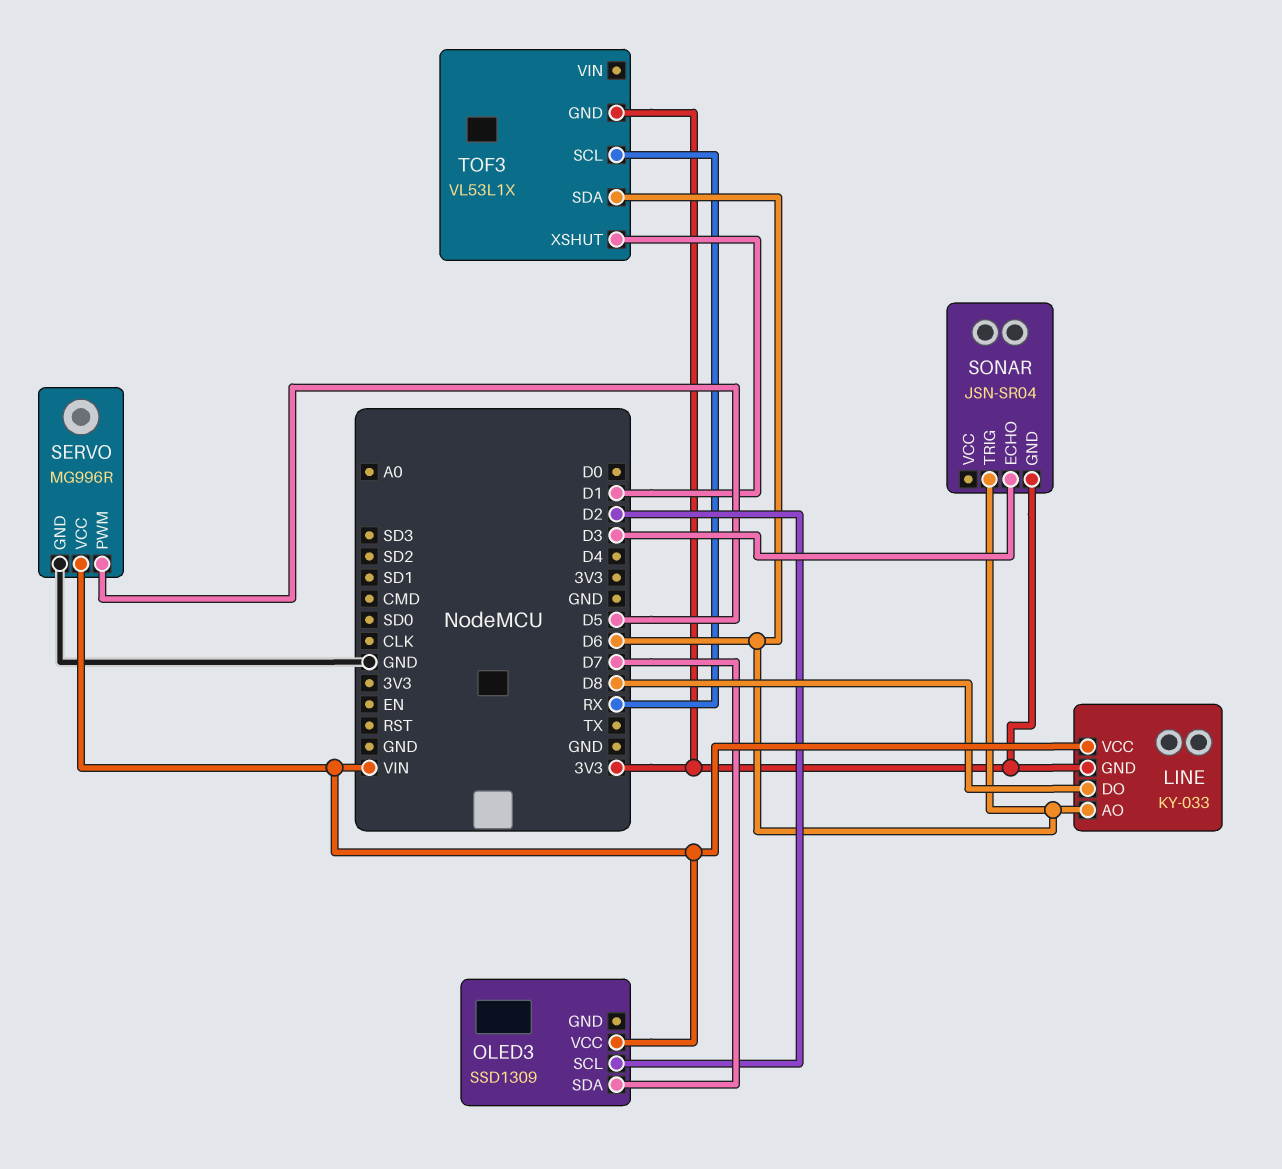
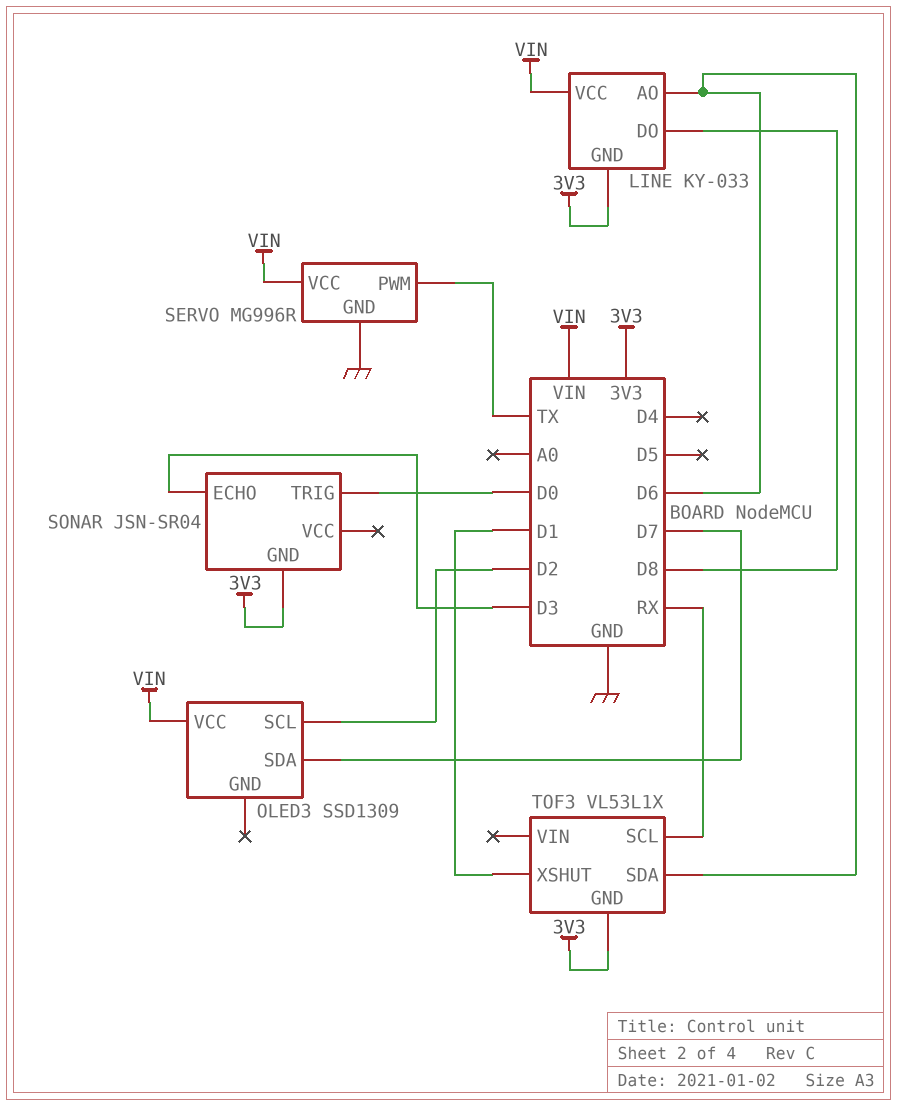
SERVO pin PWM: D5 -> TX
SONAR pin TRIG: D6 -> D0

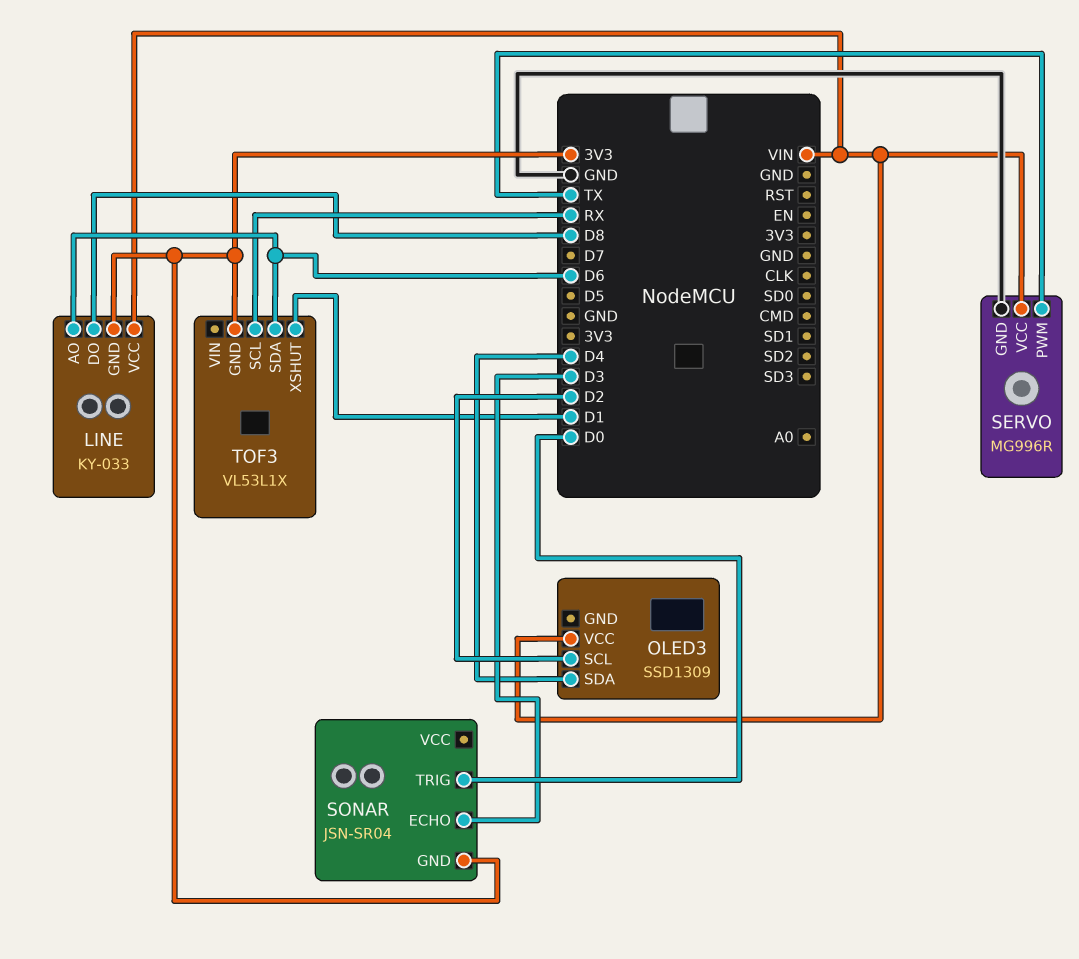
OLED3 pin SDA: D7 -> D4

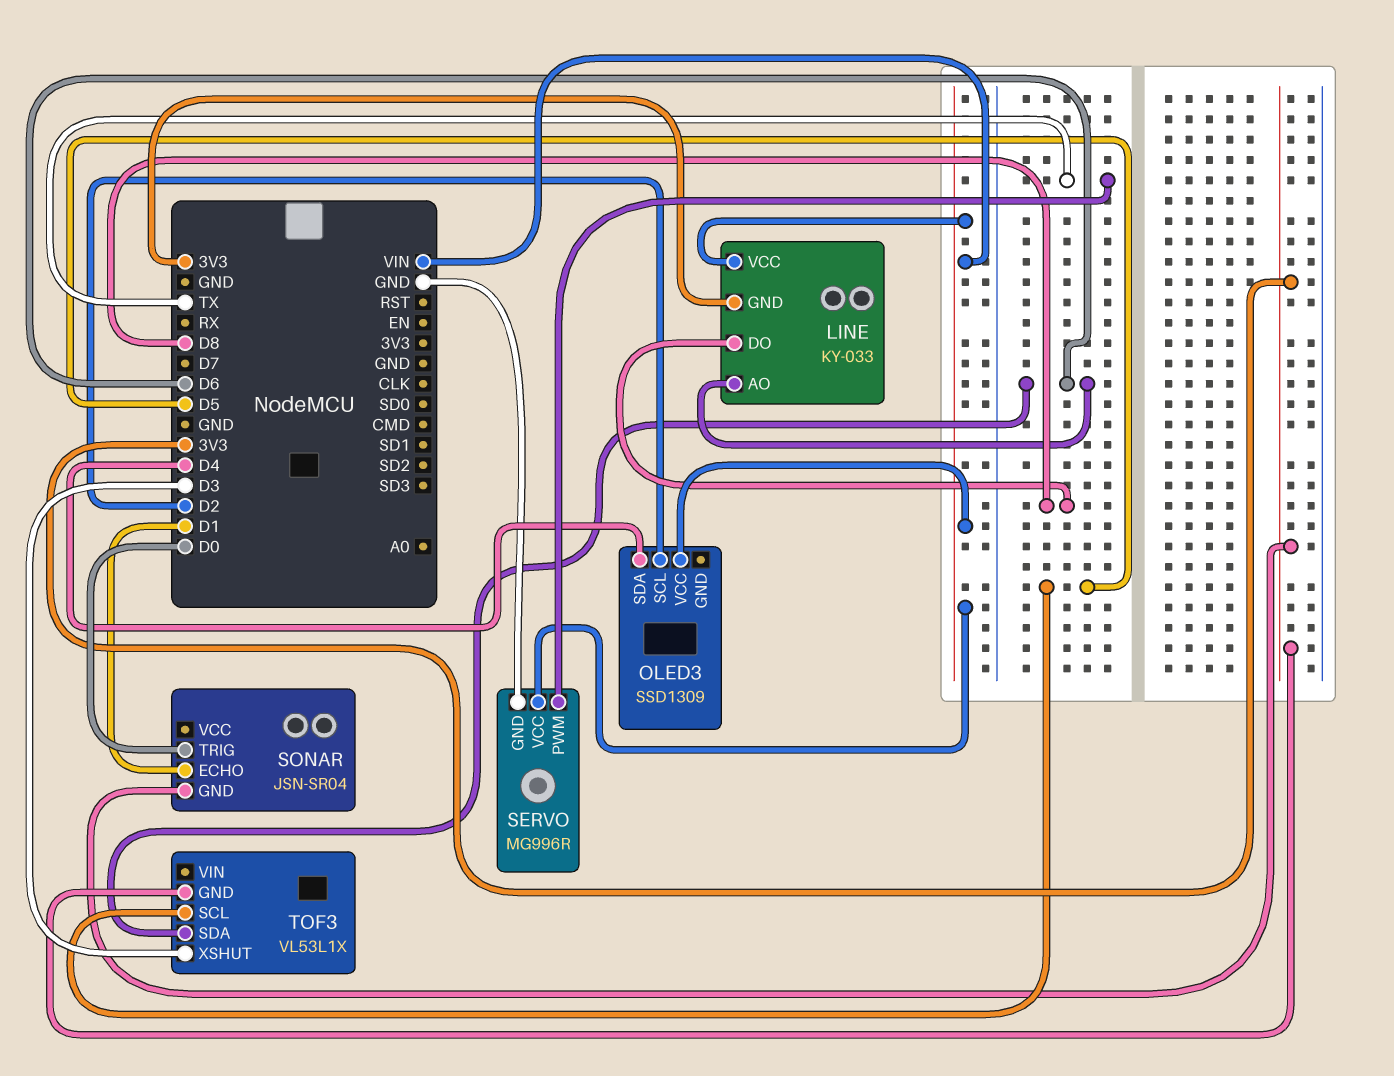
SONAR pin ECHO: D3 -> D1
TOF3 pin SCL: RX -> D5
TOF3 pin XSHUT: D1 -> D3

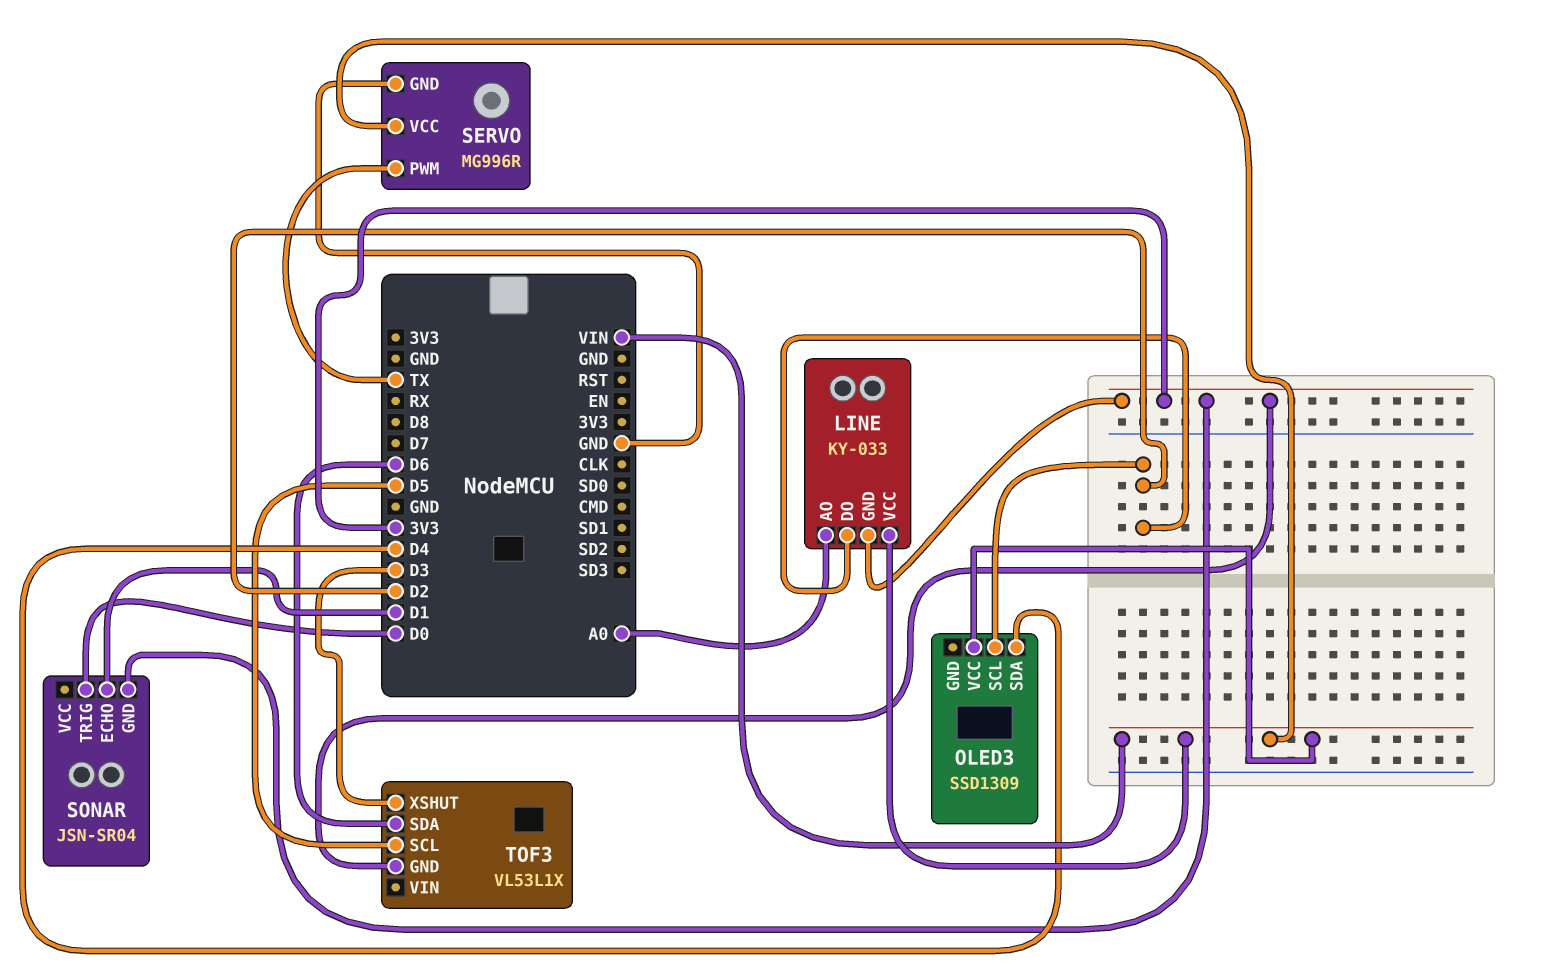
LINE pin AO: D6 -> A0
LINE pin DO: D8 -> D2

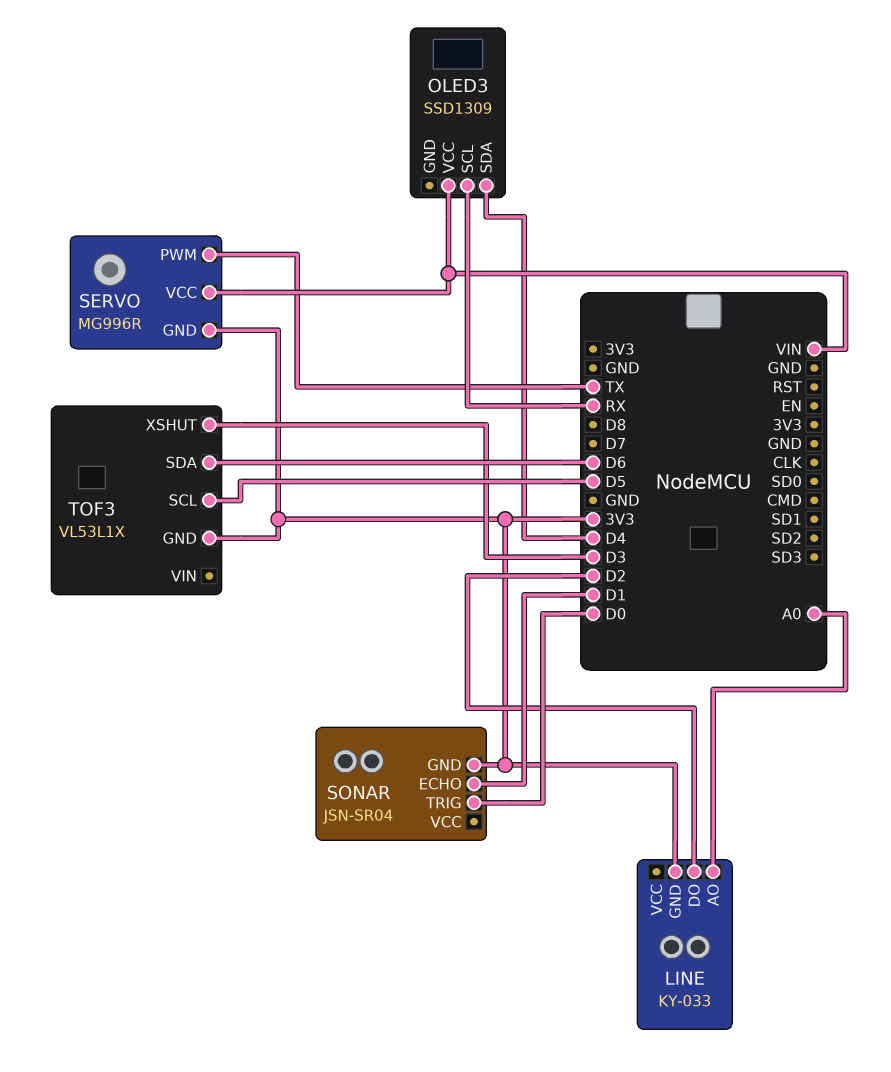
LINE pin VCC: VIN -> none
OLED3 pin SCL: D2 -> RX
SERVO pin GND: GND -> 3V3

